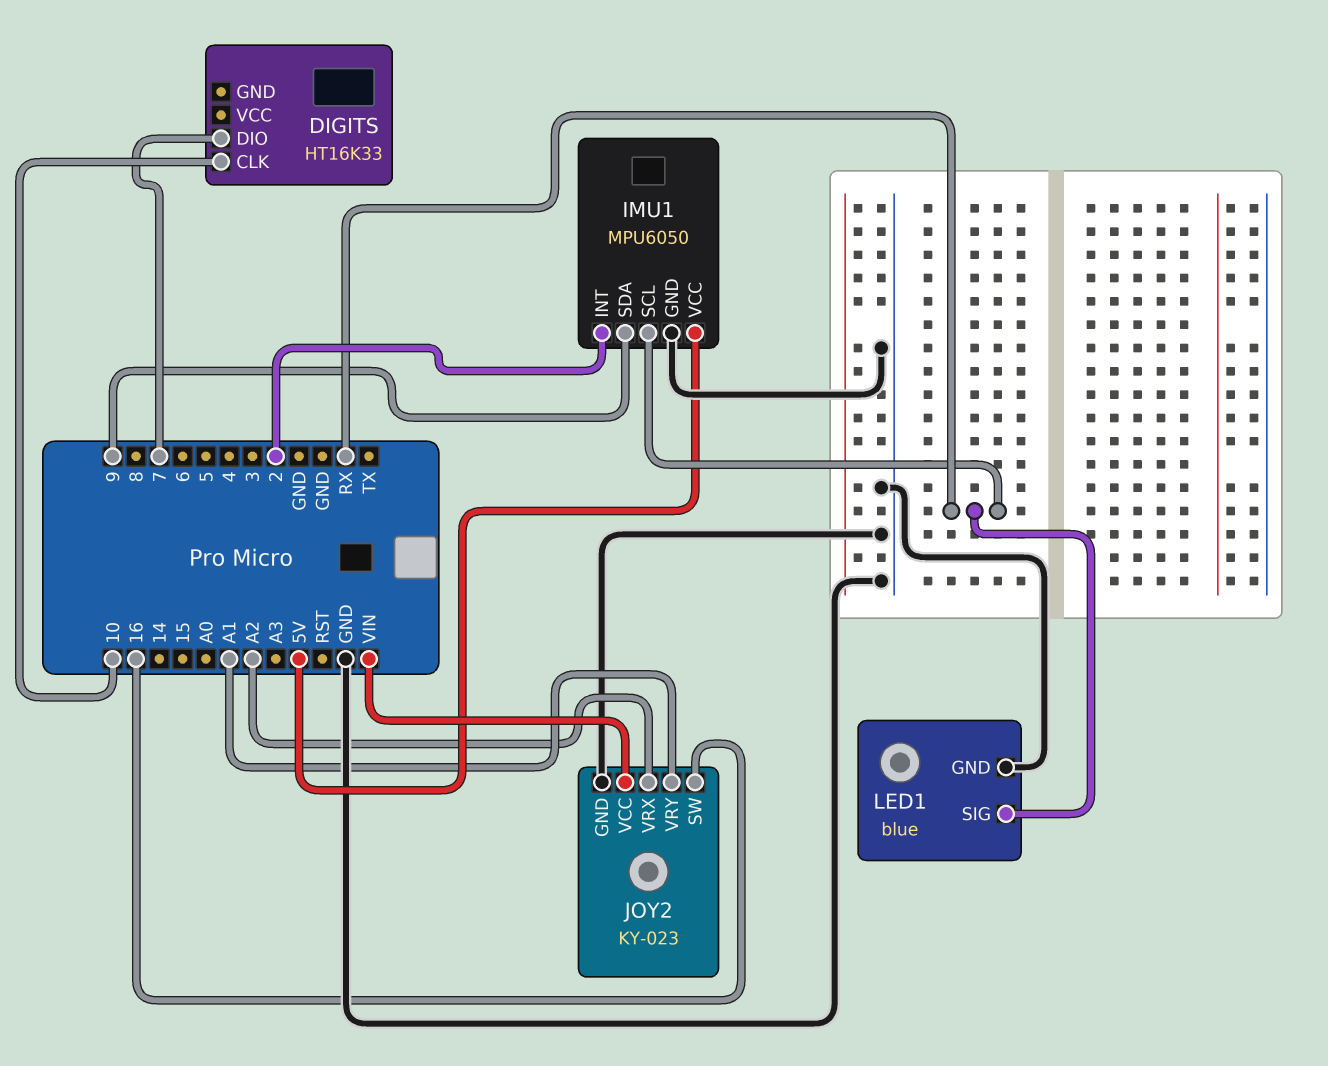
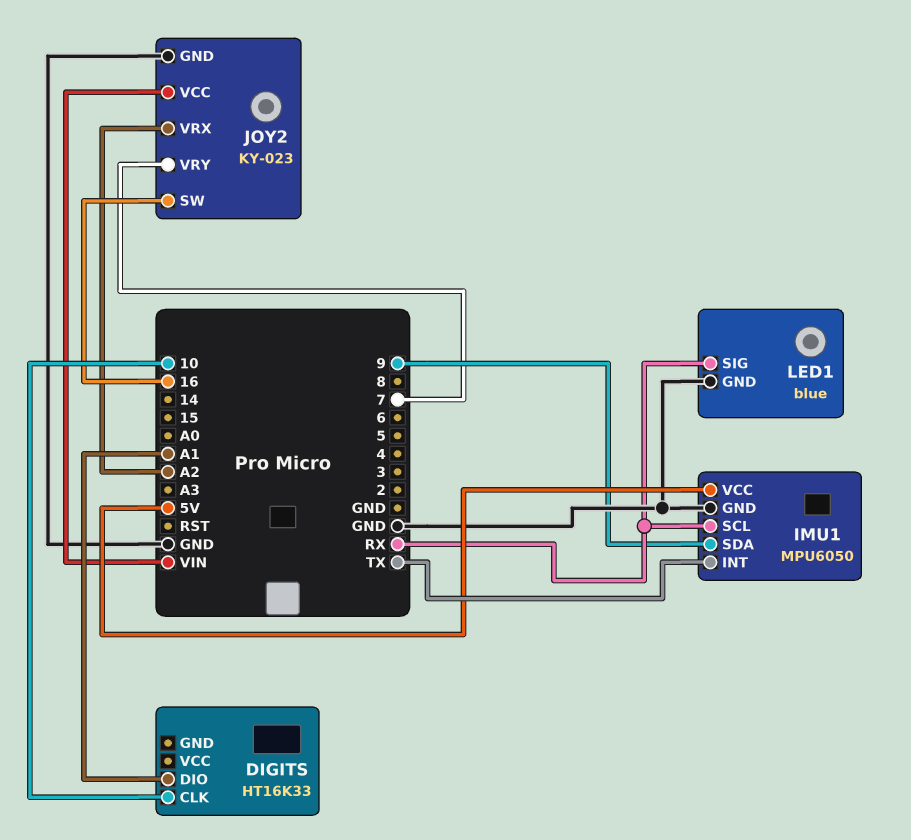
DIGITS pin DIO: 7 -> A1
IMU1 pin INT: 2 -> TX
JOY2 pin VRY: A1 -> 7

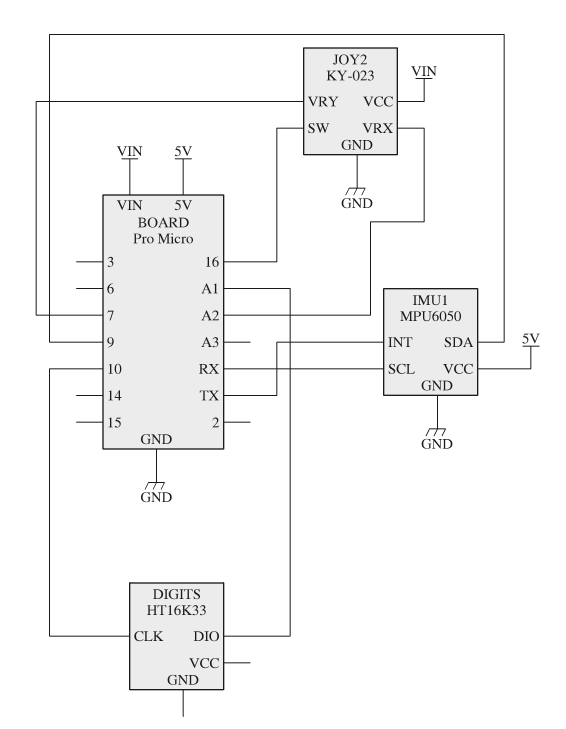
LED1: blue -> none
LED1 pin GND: GND -> none
LED1 pin SIG: RX -> none

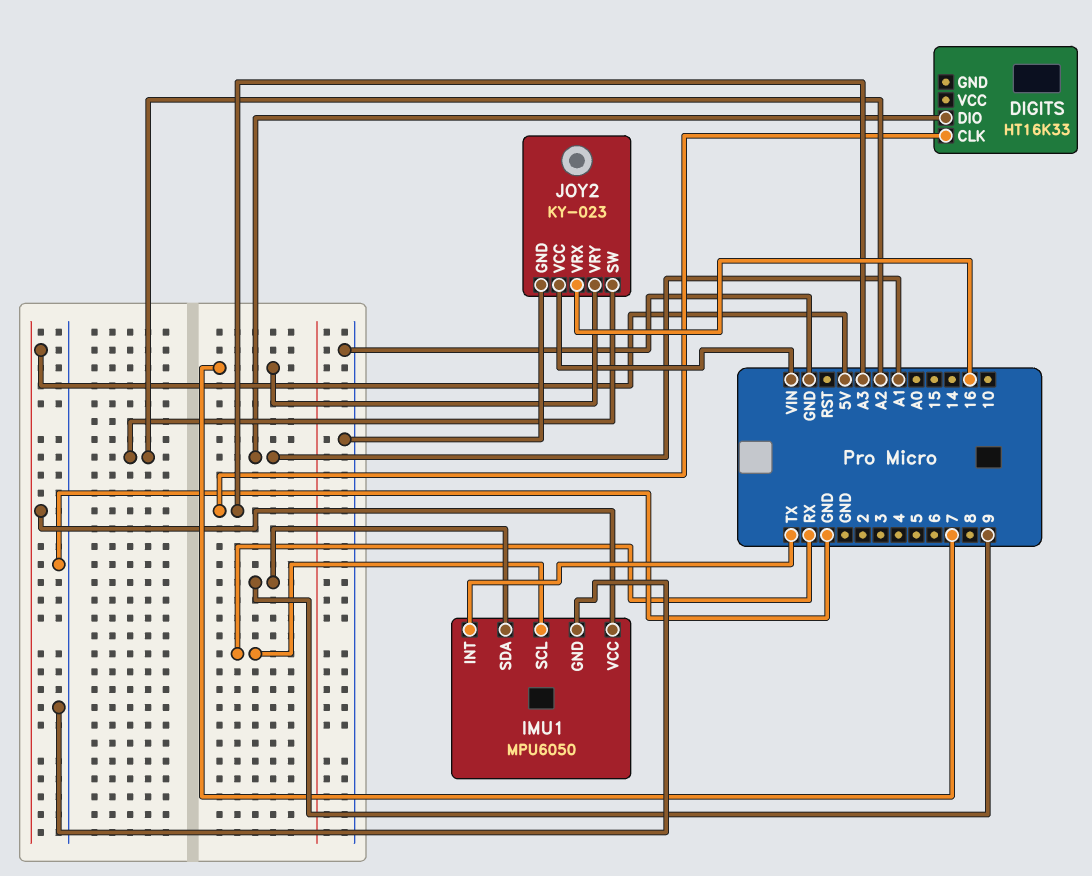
DIGITS pin CLK: 10 -> A3
JOY2 pin SW: 16 -> A2
JOY2 pin VRX: A2 -> 16

